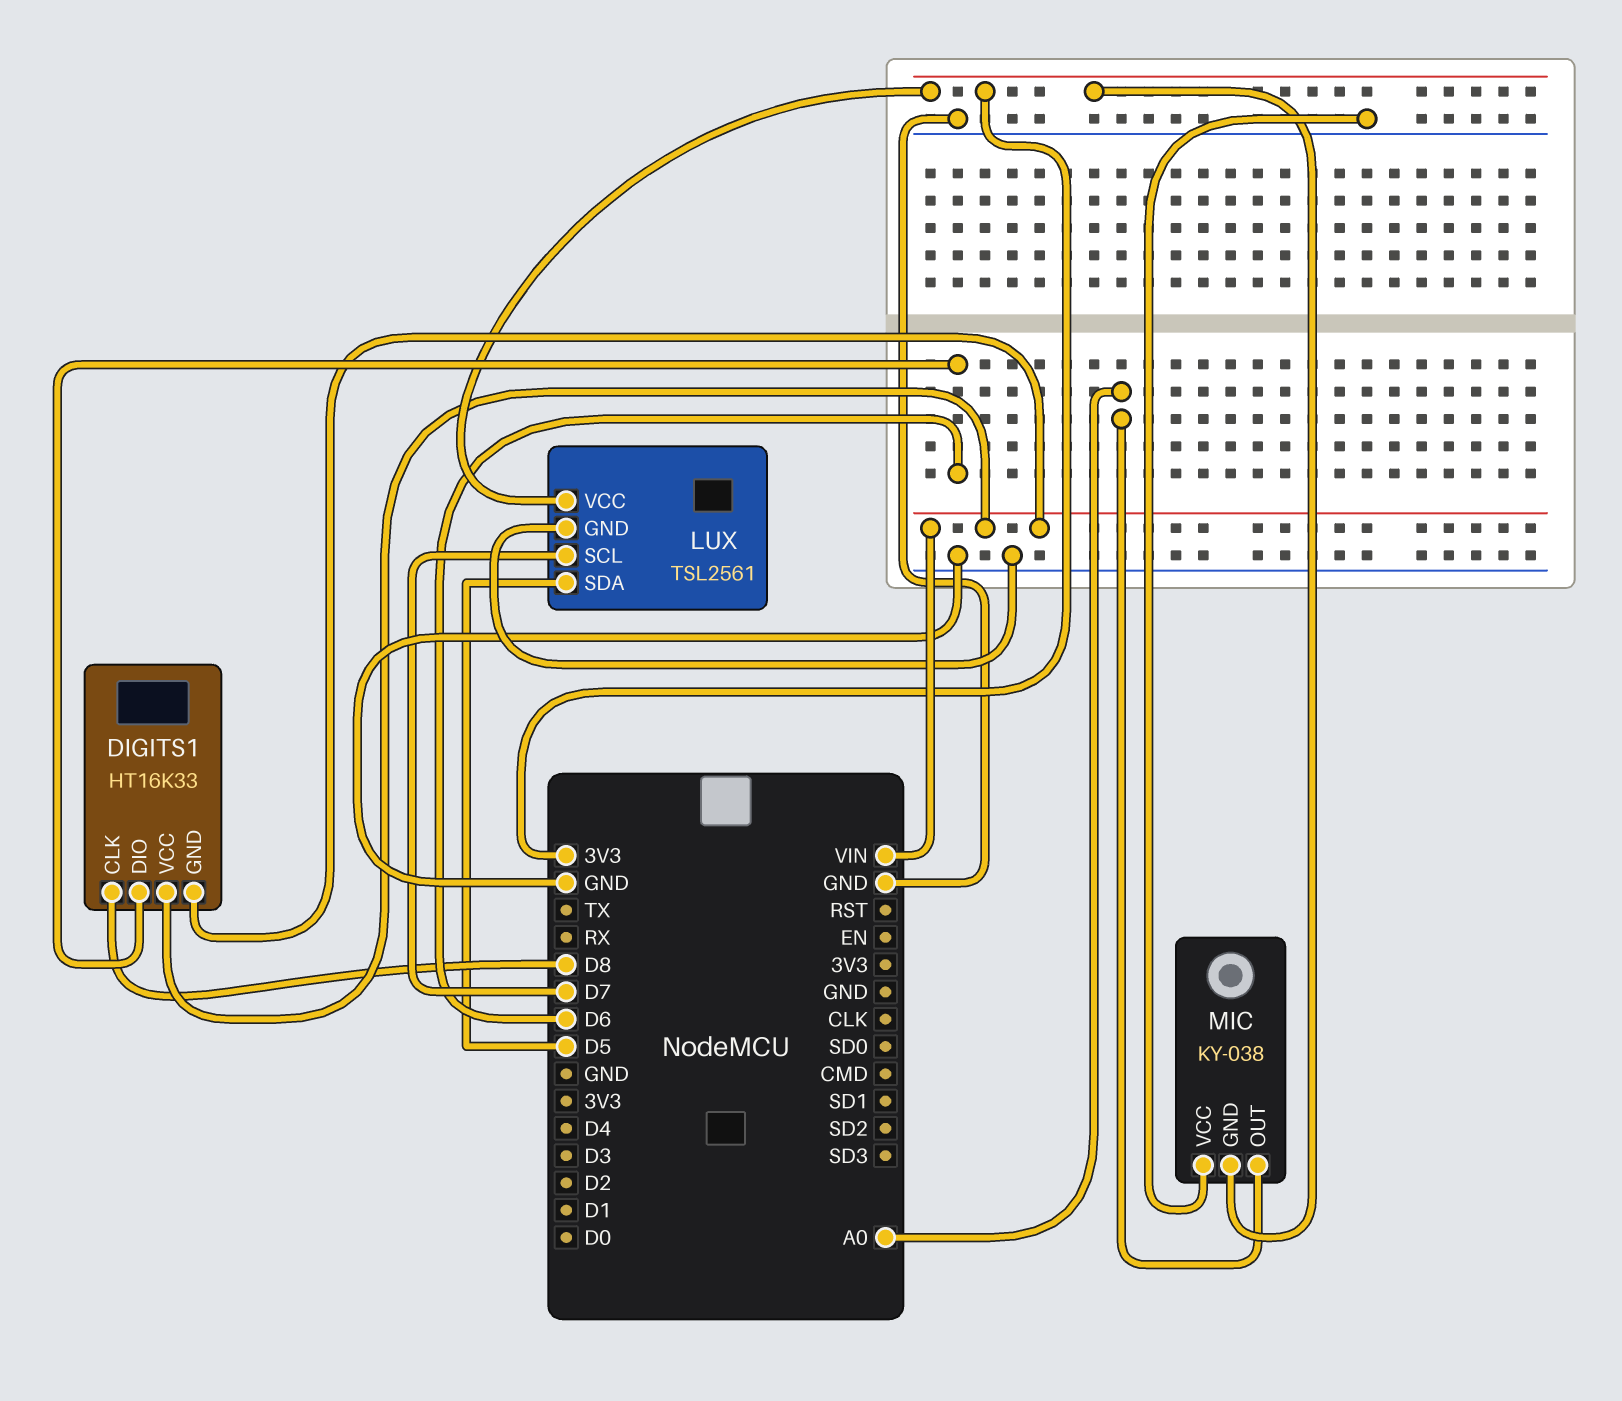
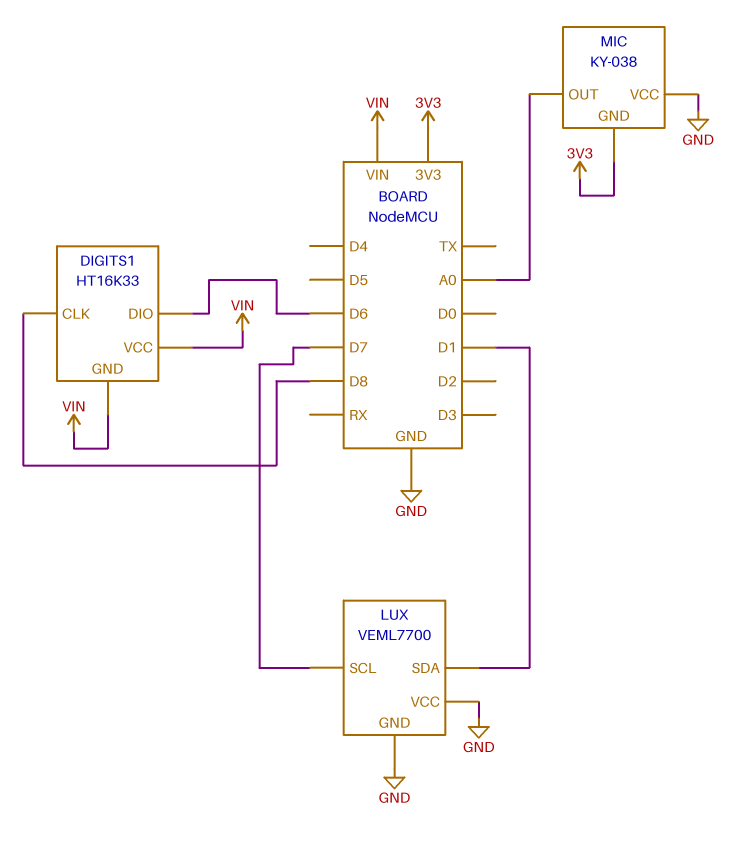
LUX: TSL2561 -> VEML7700
LUX pin SDA: D5 -> D1
LUX pin VCC: 3V3 -> GND

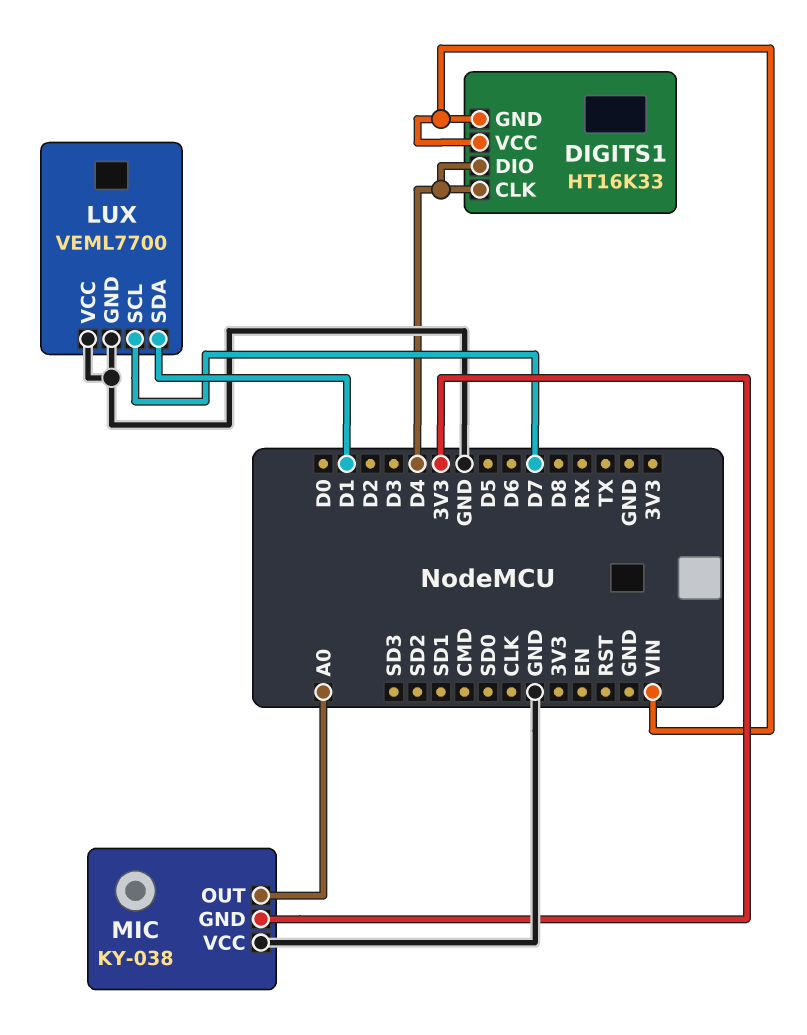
DIGITS1 pin CLK: D8 -> D4
DIGITS1 pin DIO: D6 -> D4

